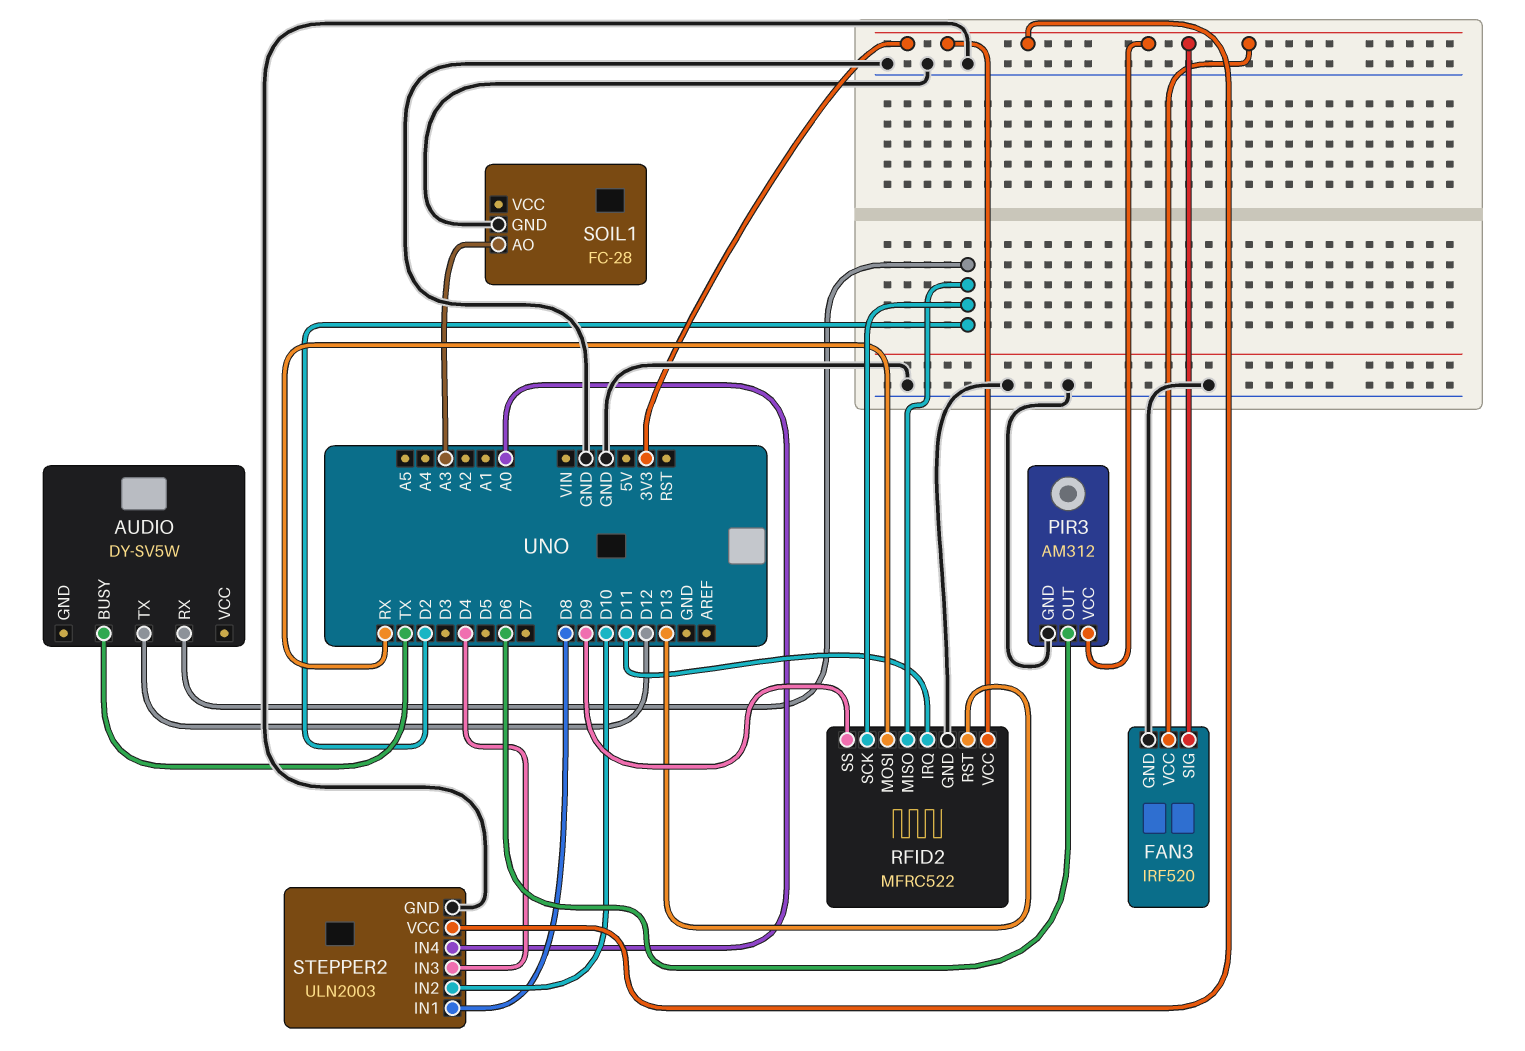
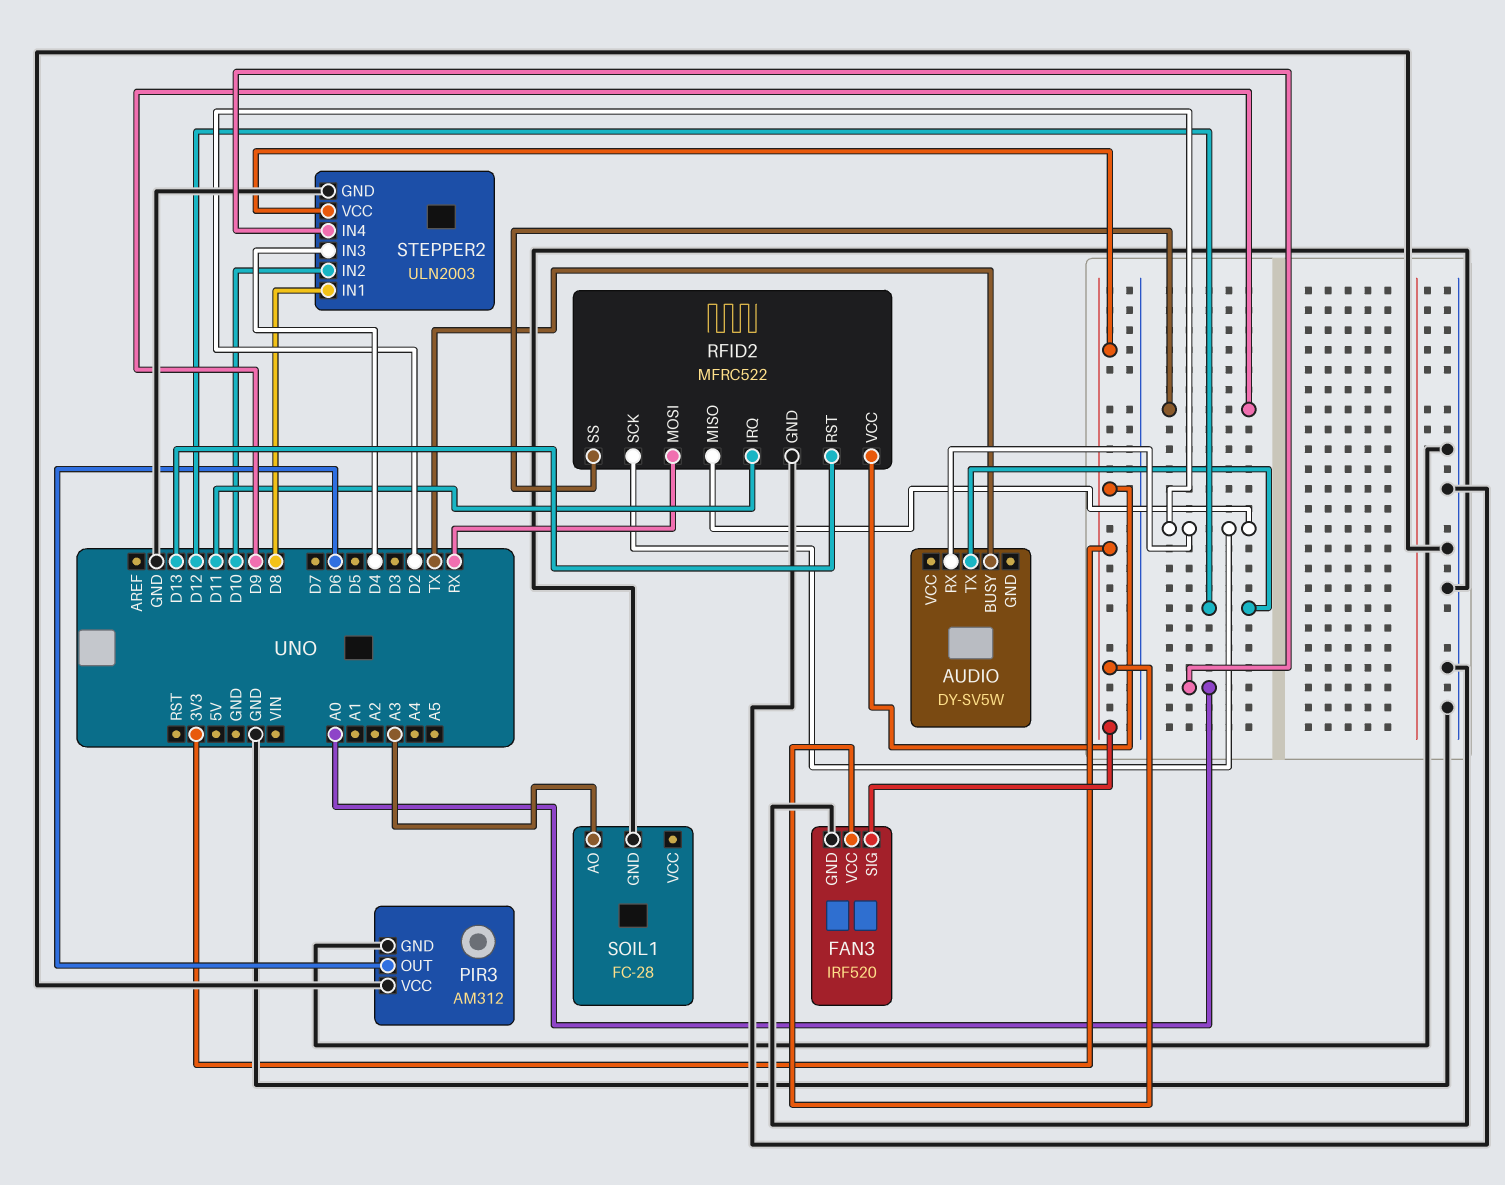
PIR3 pin VCC: 3V3 -> GND

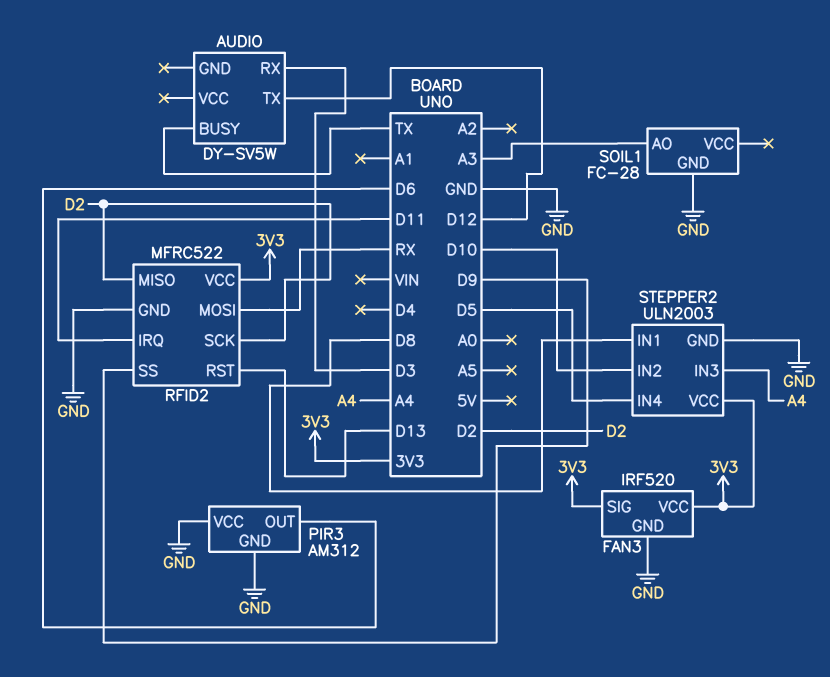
AUDIO pin RX: D2 -> D3
STEPPER2 pin IN3: D4 -> A4
STEPPER2 pin IN4: A0 -> D5

